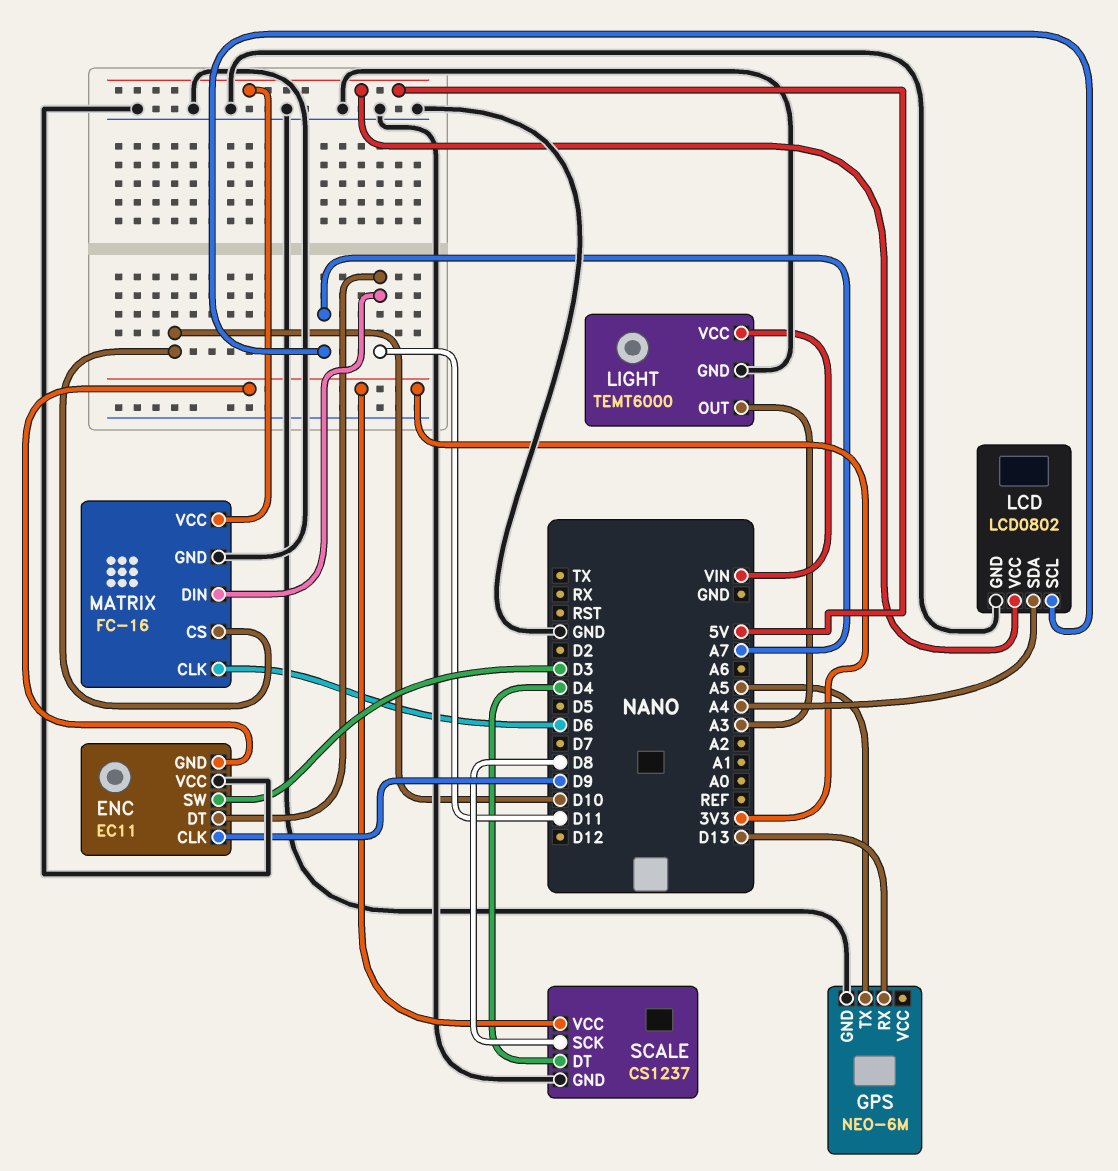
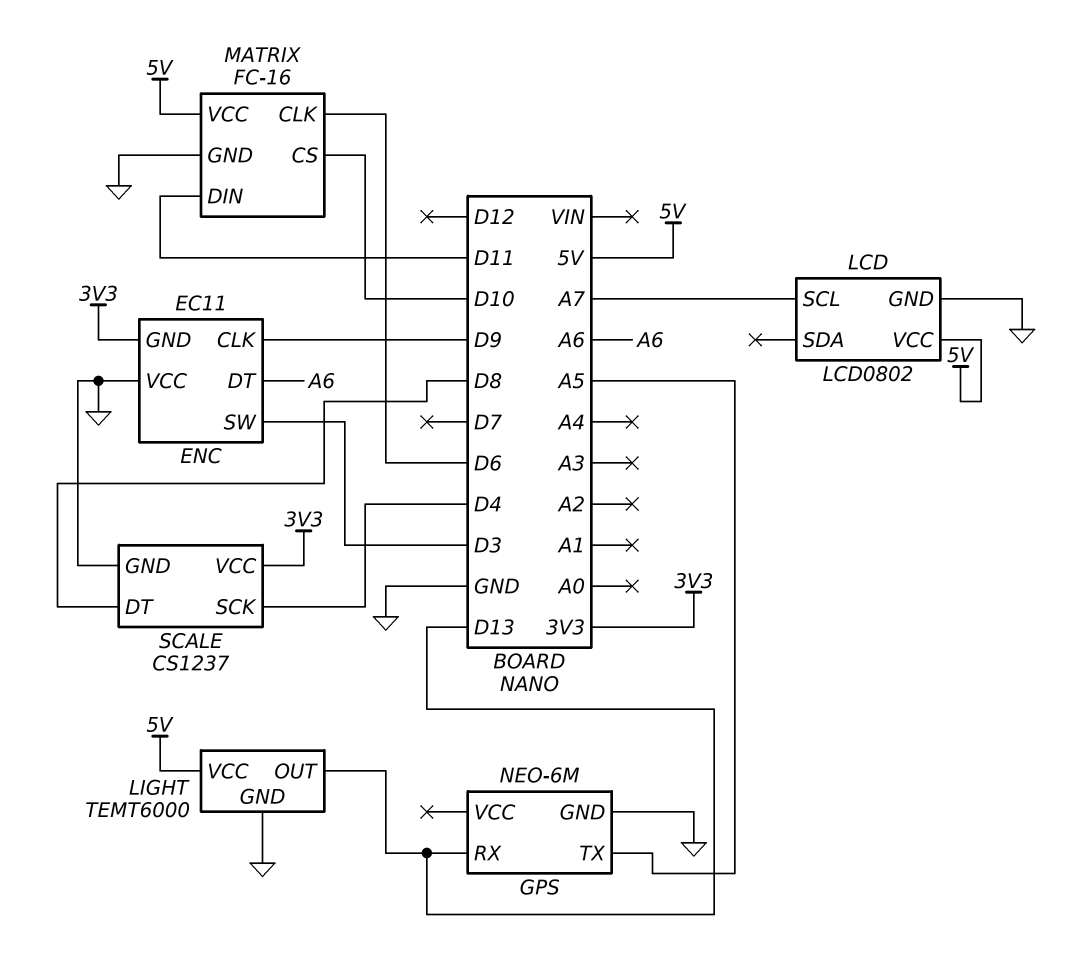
ENC pin DT: D11 -> A6
LCD pin SDA: A4 -> none
LIGHT pin OUT: A3 -> D13
LIGHT pin VCC: VIN -> 5V
SCALE pin DT: D4 -> D8
SCALE pin SCK: D8 -> D4

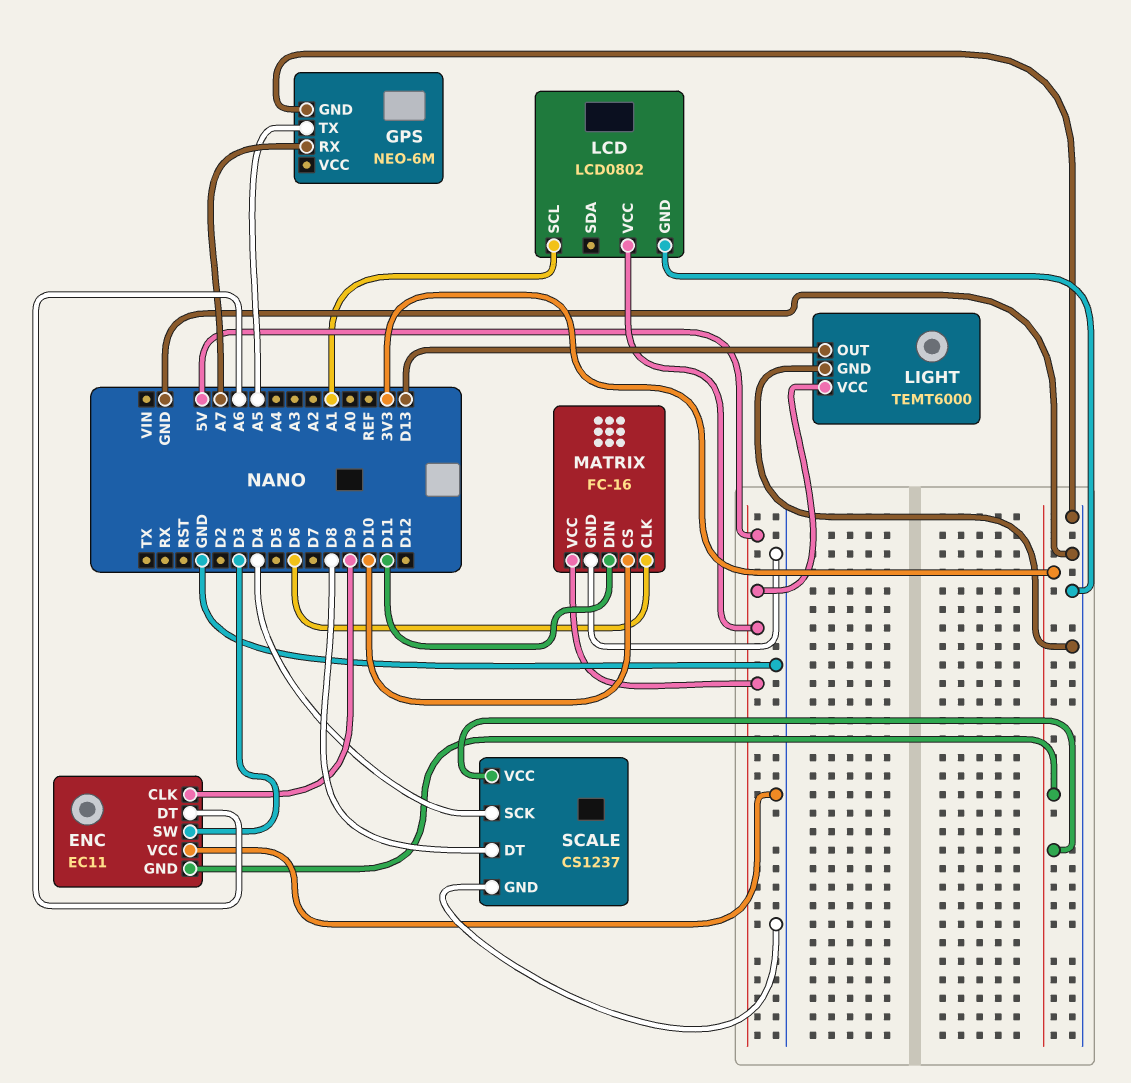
GPS pin RX: D13 -> A7
LCD pin SCL: A7 -> A1

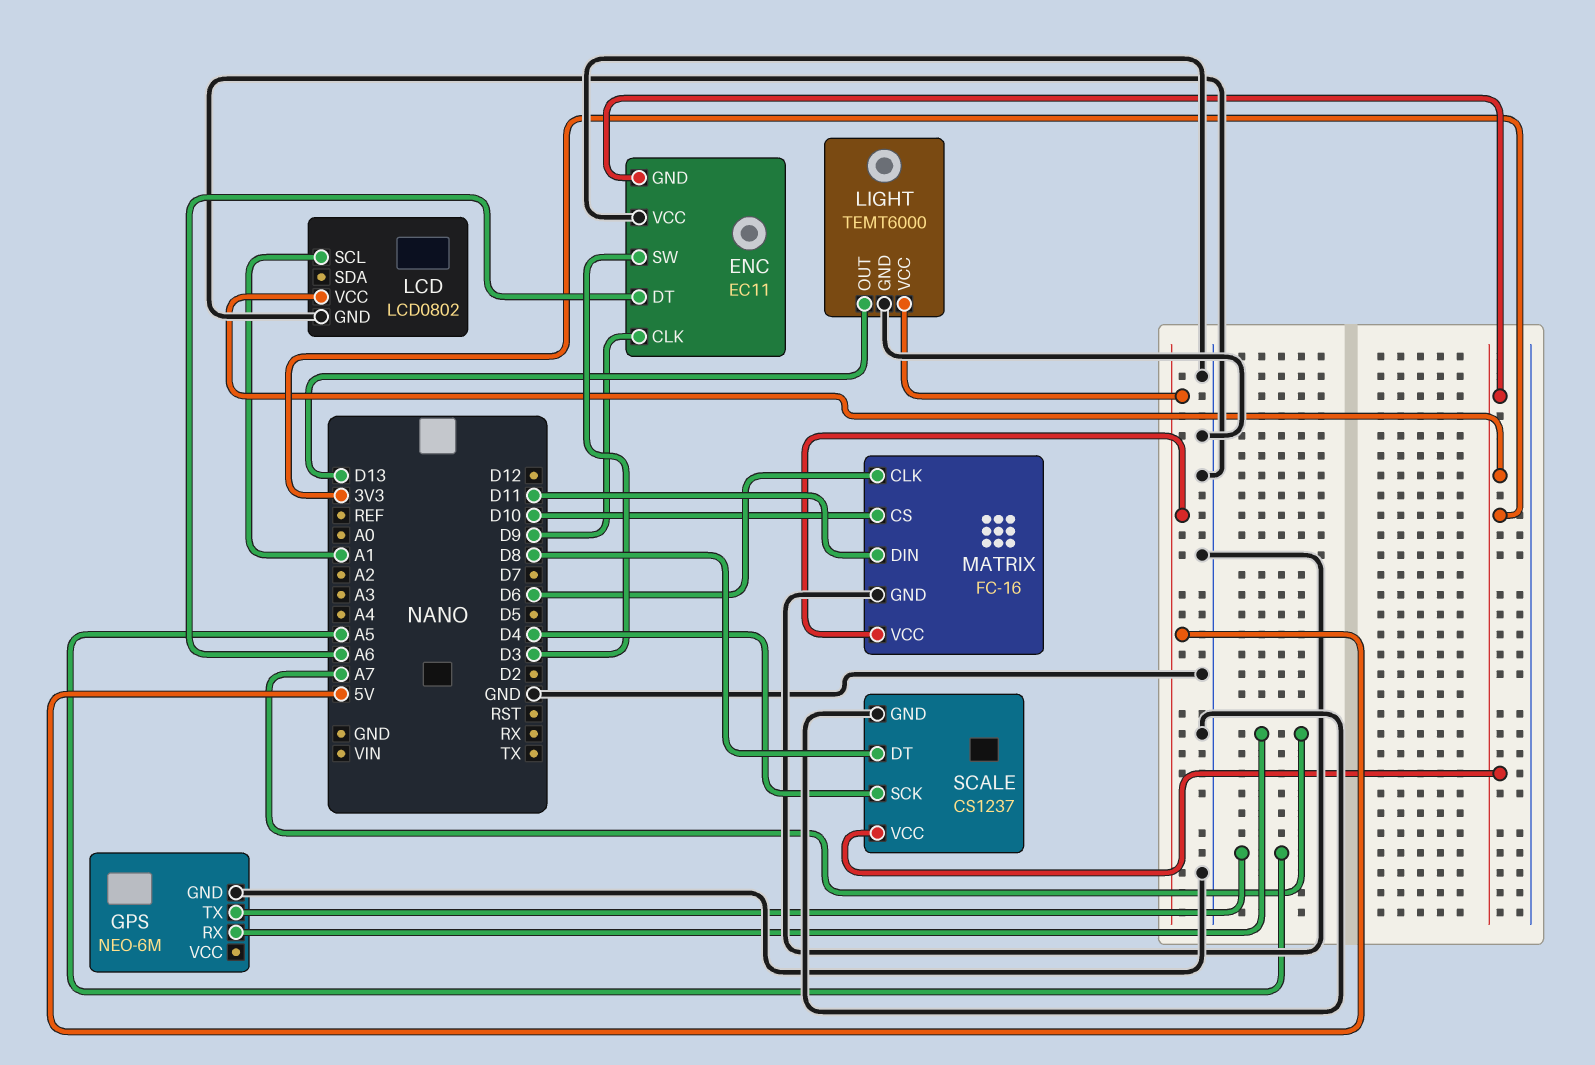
LCD pin VCC: 5V -> 3V3

